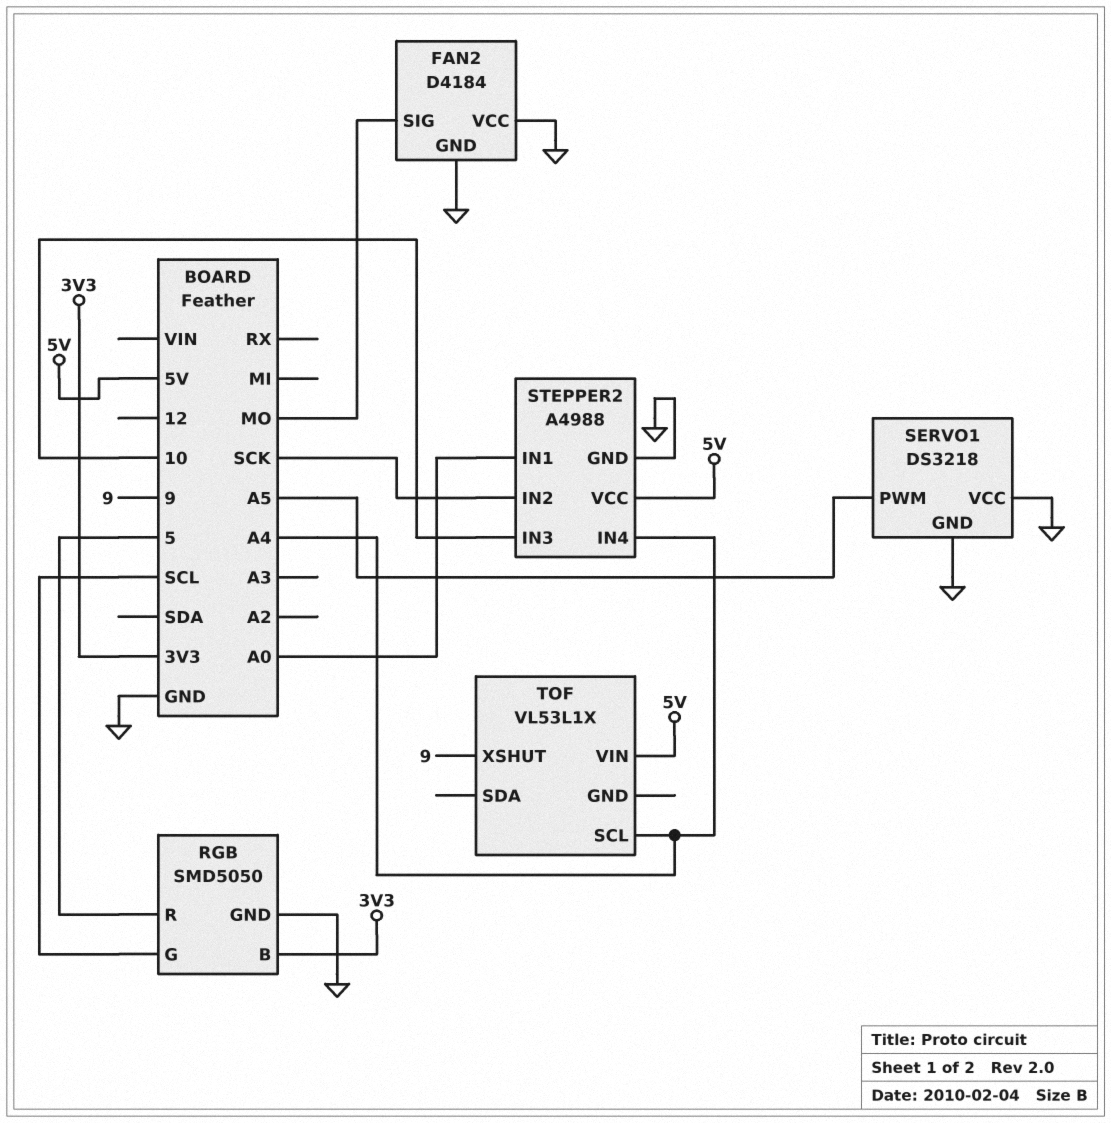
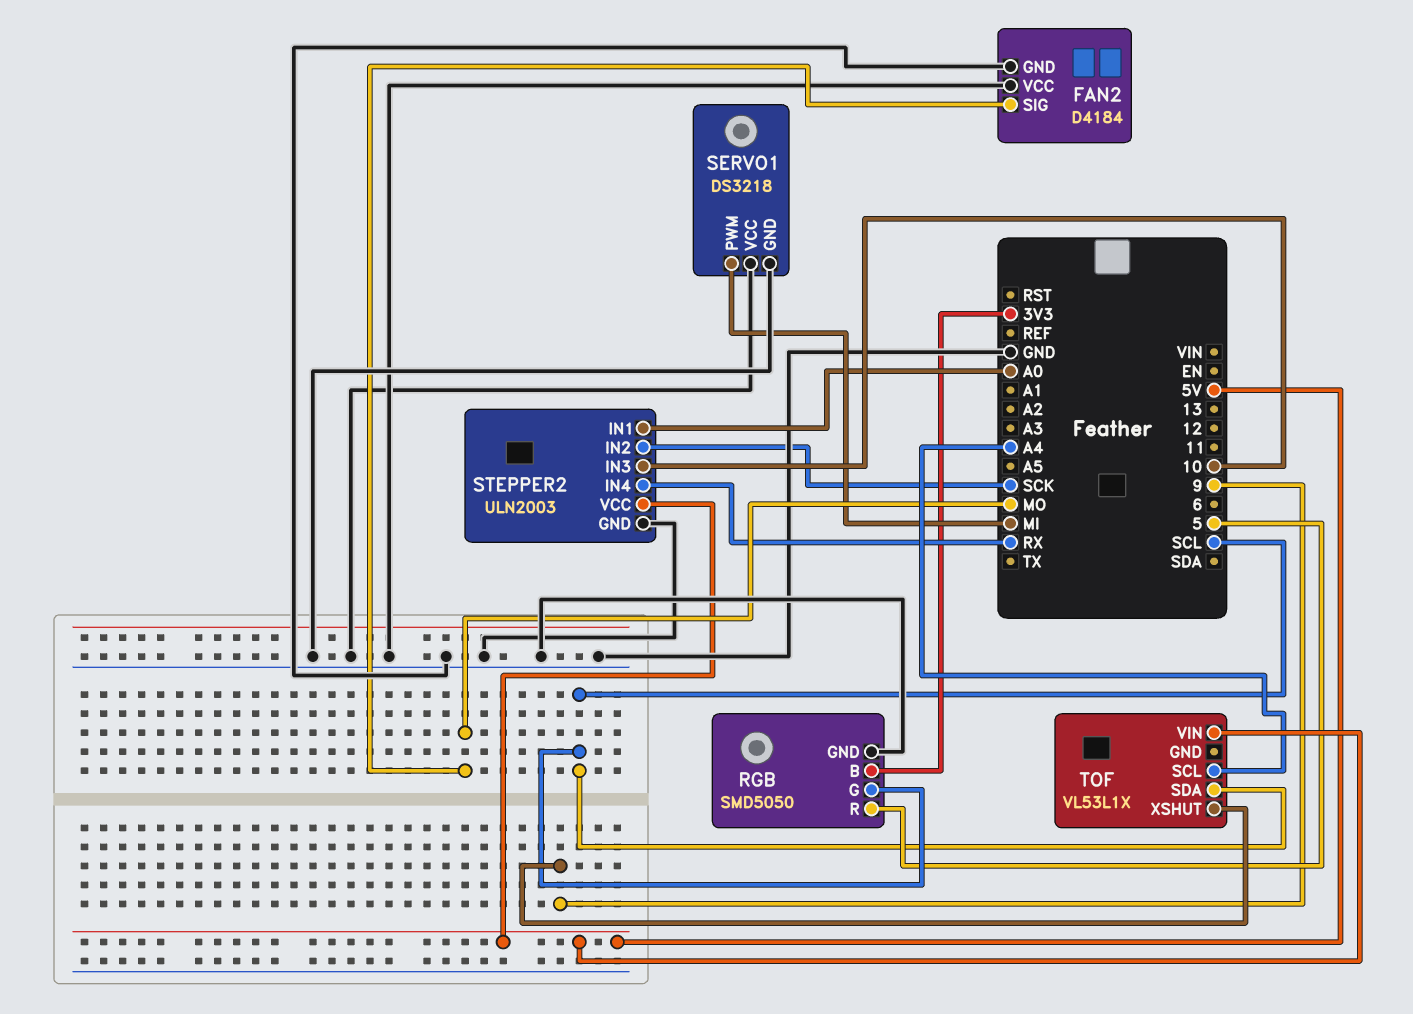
SERVO1 pin PWM: A5 -> MI
STEPPER2: A4988 -> ULN2003
STEPPER2 pin IN4: A4 -> RX
TOF pin SDA: none -> SCL

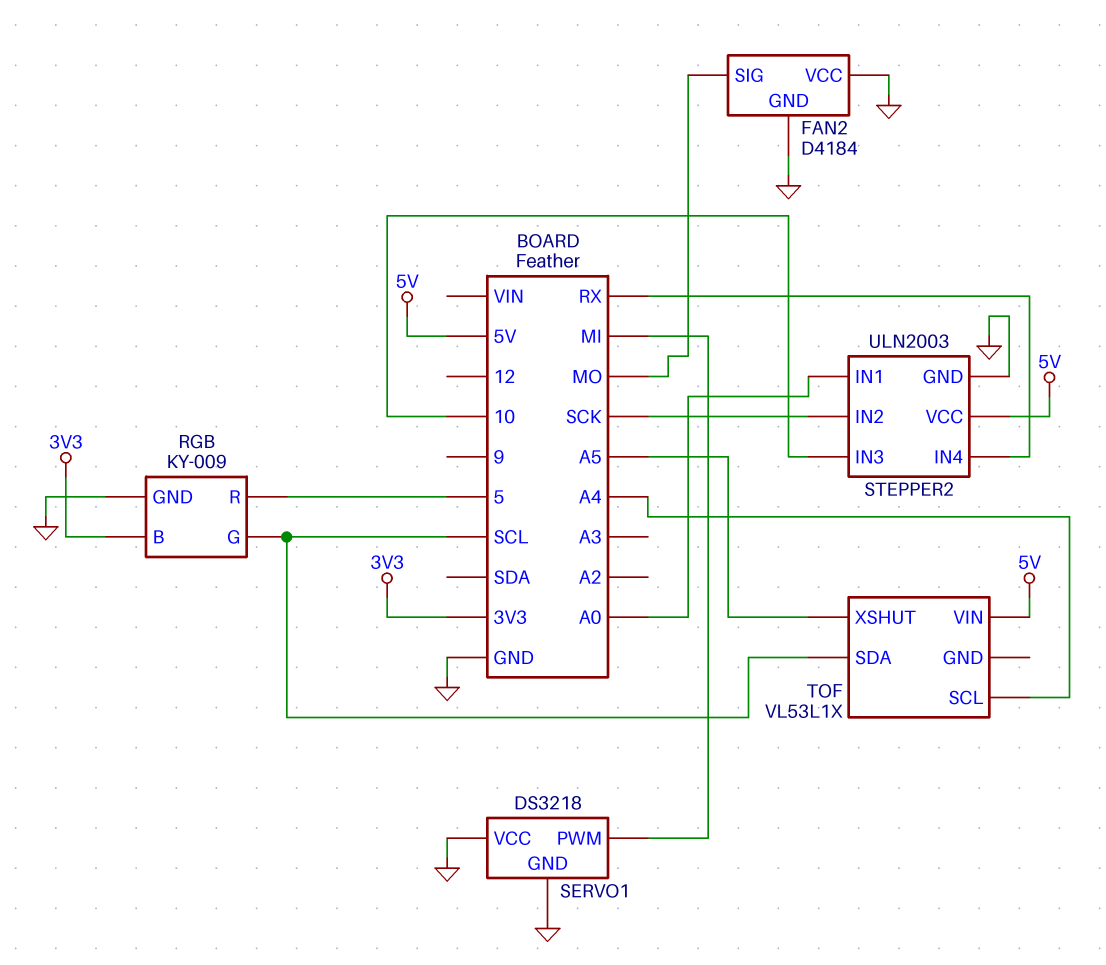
RGB: SMD5050 -> KY-009
TOF pin XSHUT: 9 -> A5

